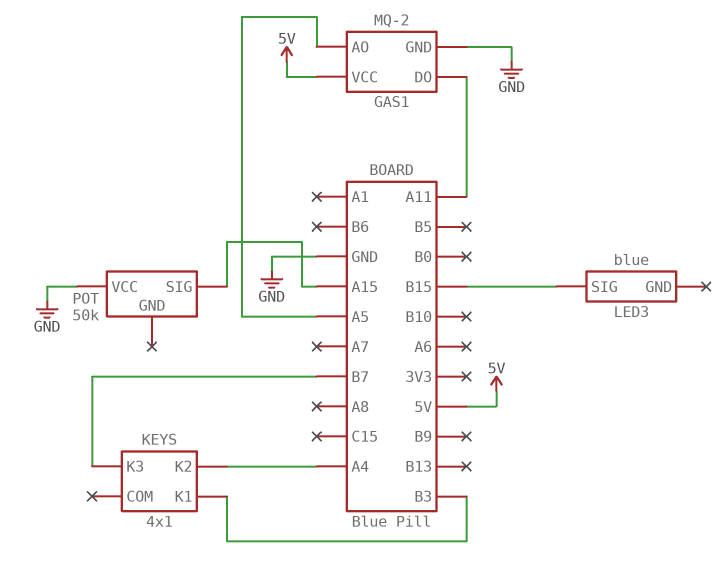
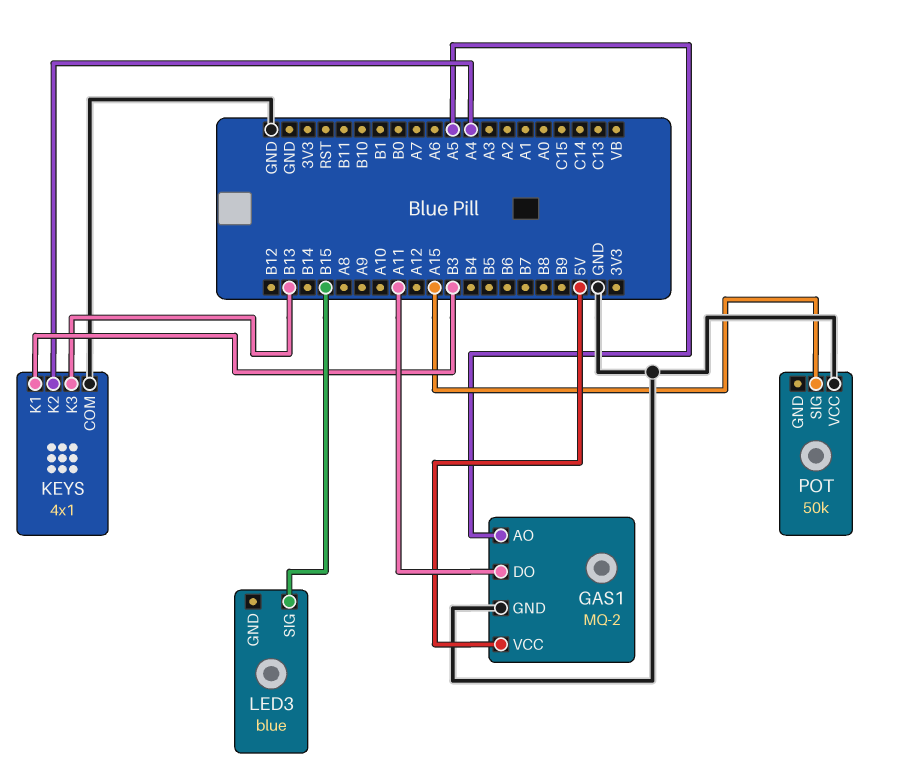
KEYS pin COM: none -> GND
KEYS pin K3: B7 -> B13

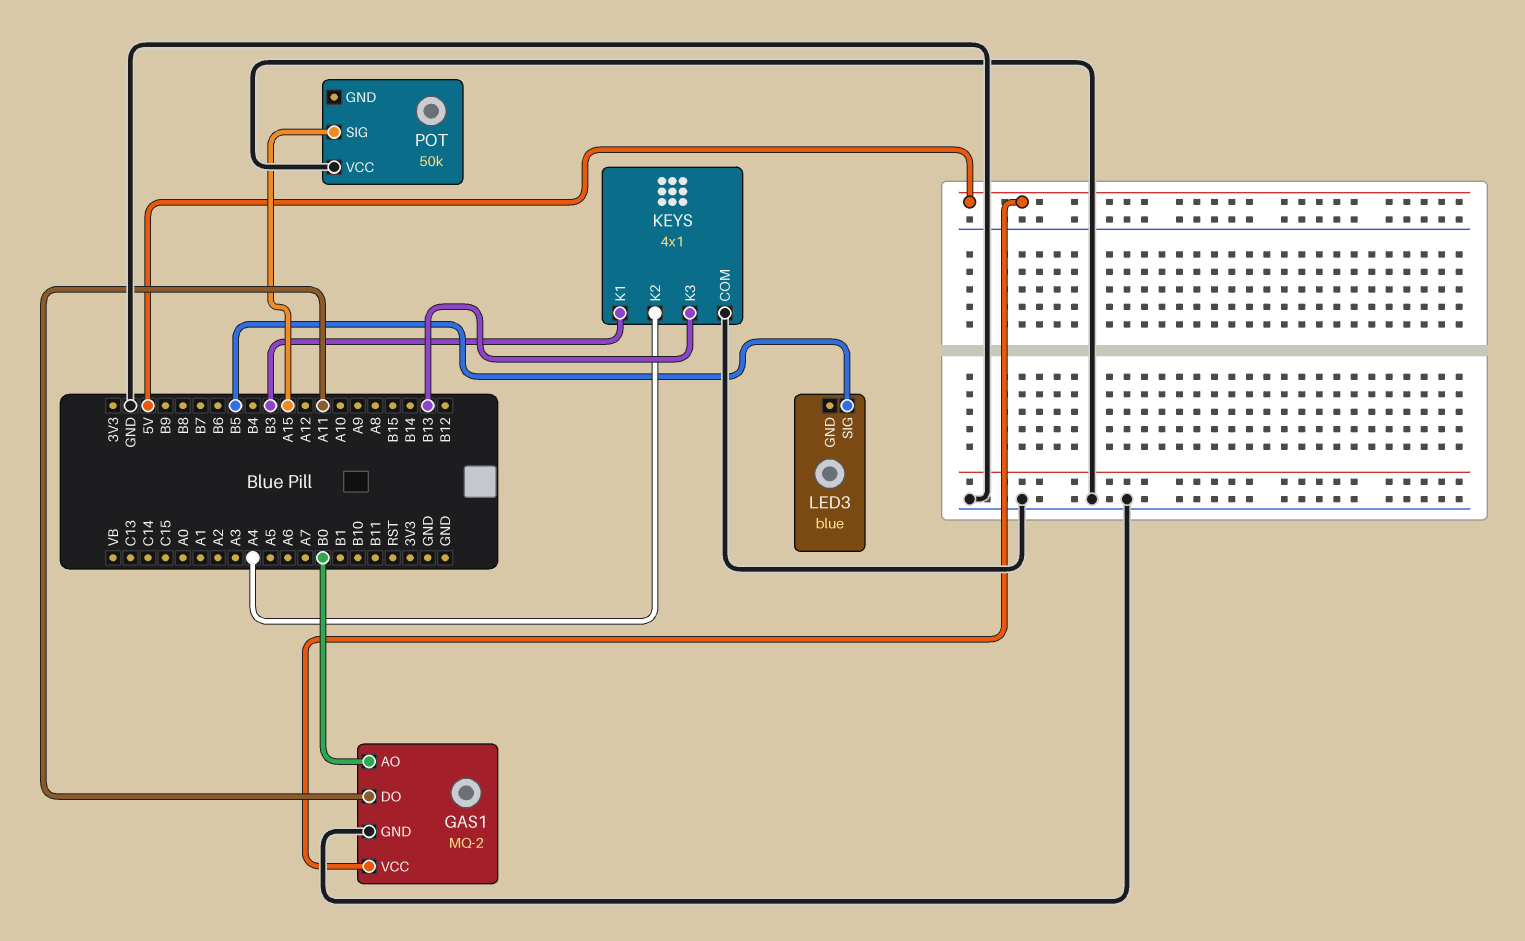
GAS1 pin AO: A5 -> B0
LED3 pin SIG: B15 -> B5

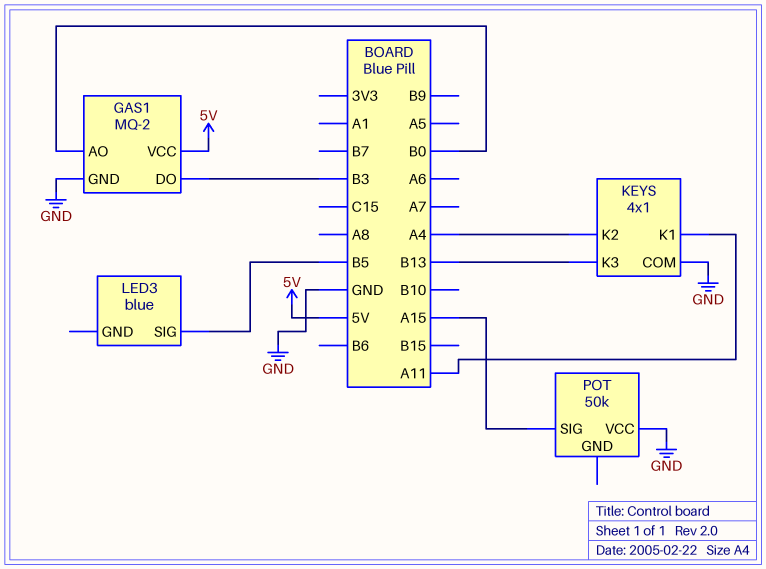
GAS1 pin DO: A11 -> B3
KEYS pin K1: B3 -> A11

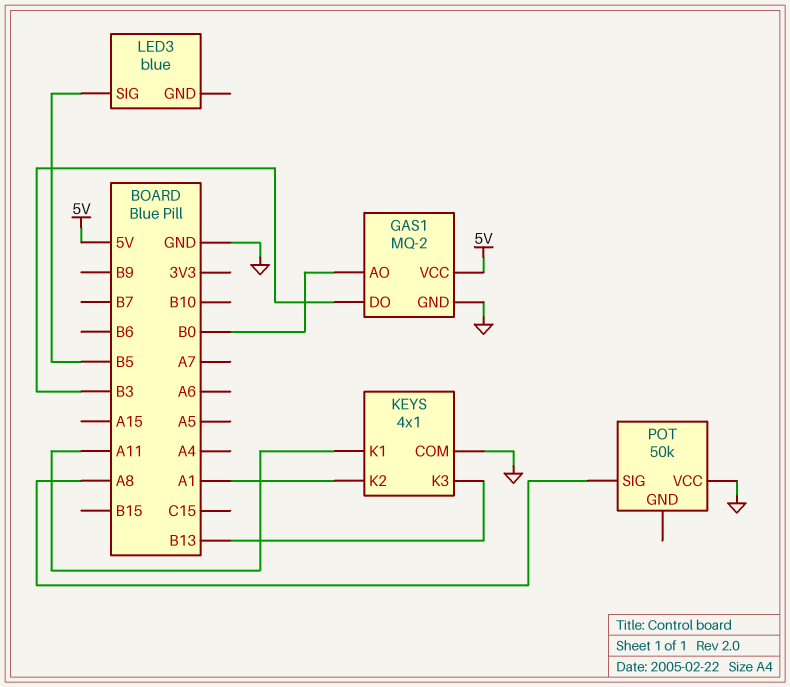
KEYS pin K2: A4 -> A1
POT pin SIG: A15 -> A8

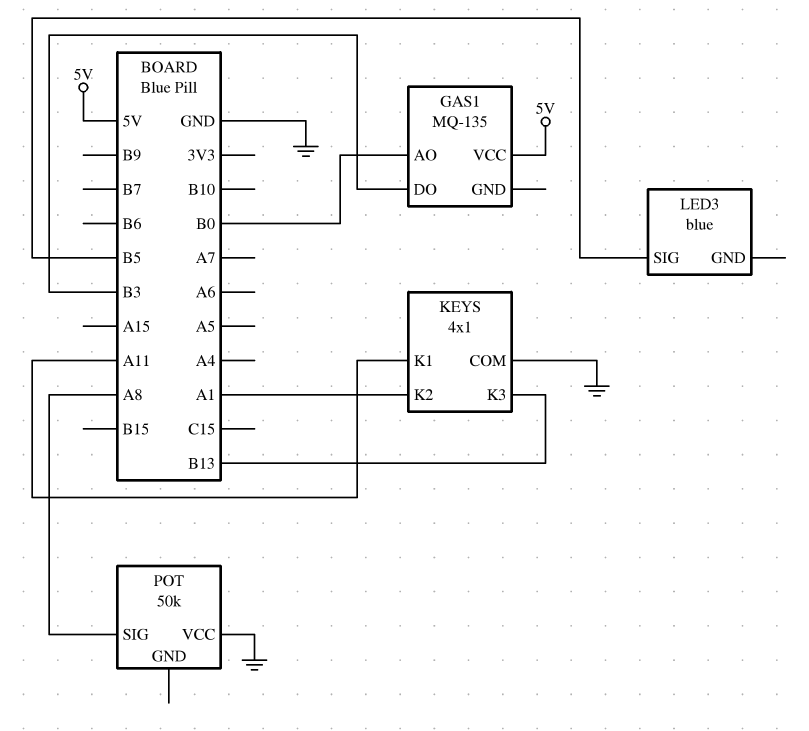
GAS1: MQ-2 -> MQ-135
GAS1 pin GND: GND -> none

